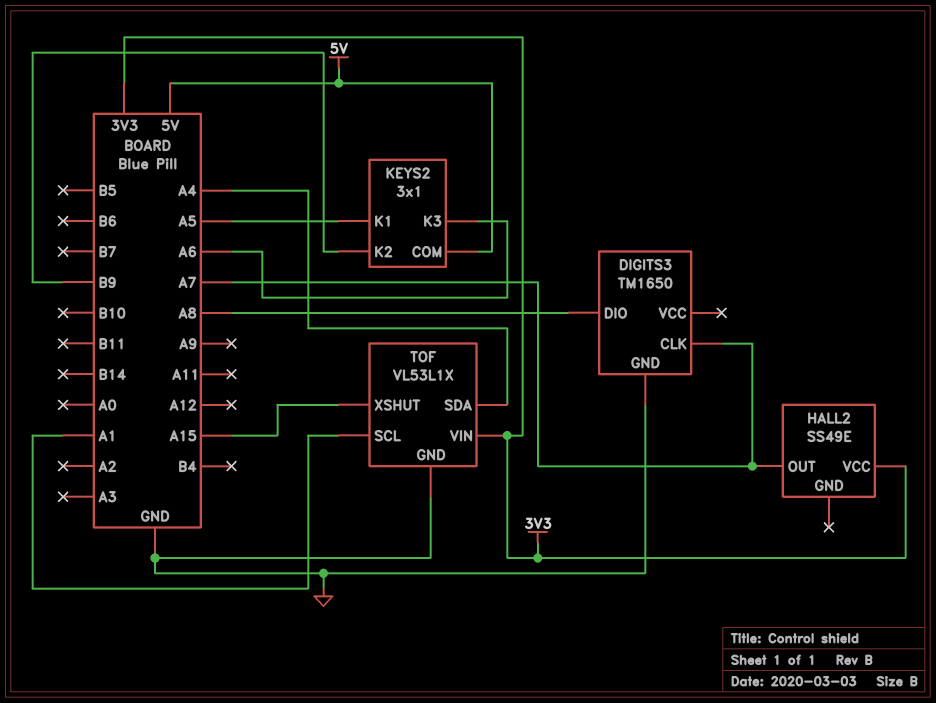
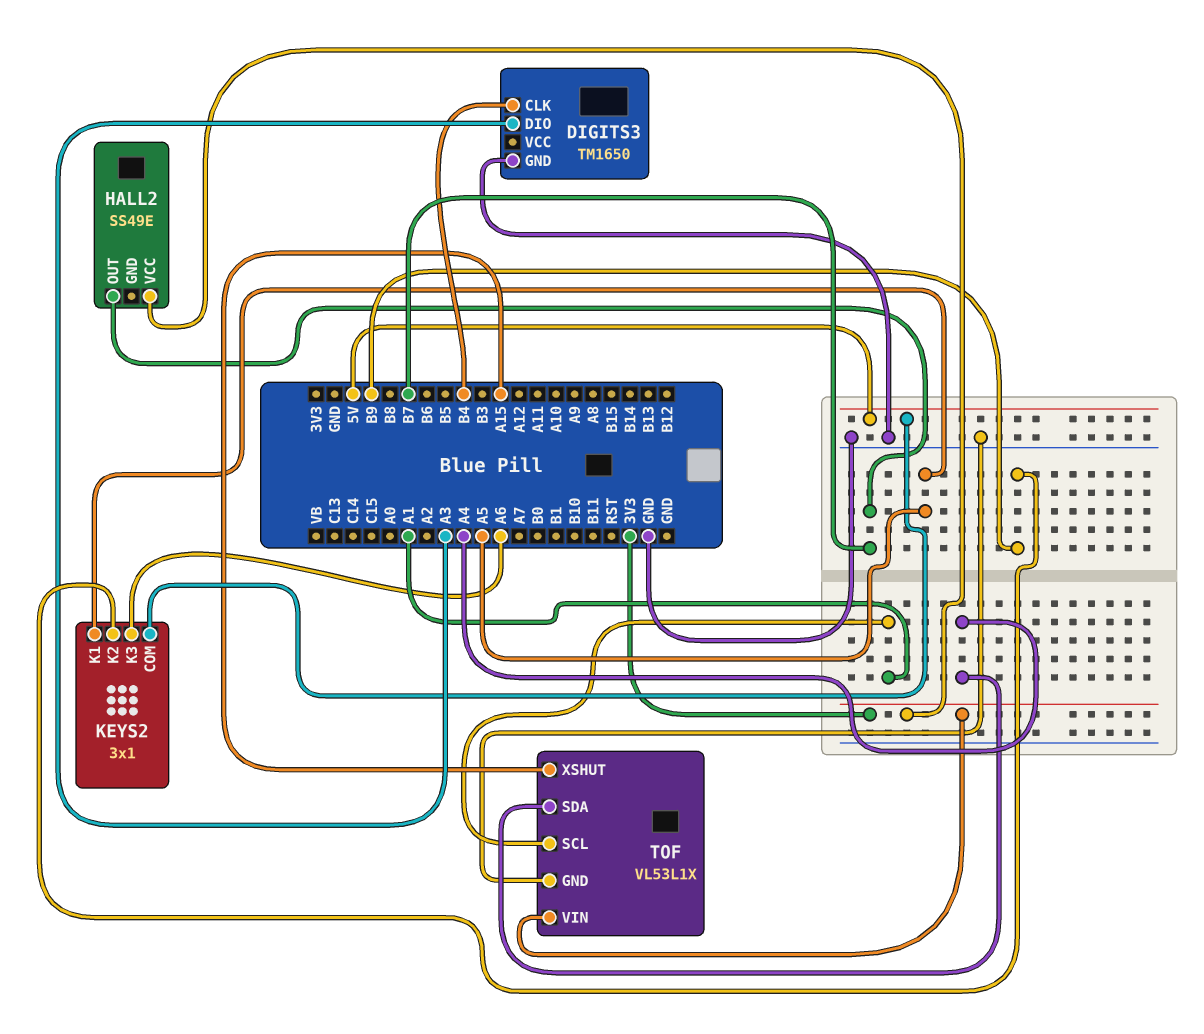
DIGITS3 pin CLK: A7 -> B4
DIGITS3 pin DIO: A8 -> A3
HALL2 pin OUT: A7 -> B7

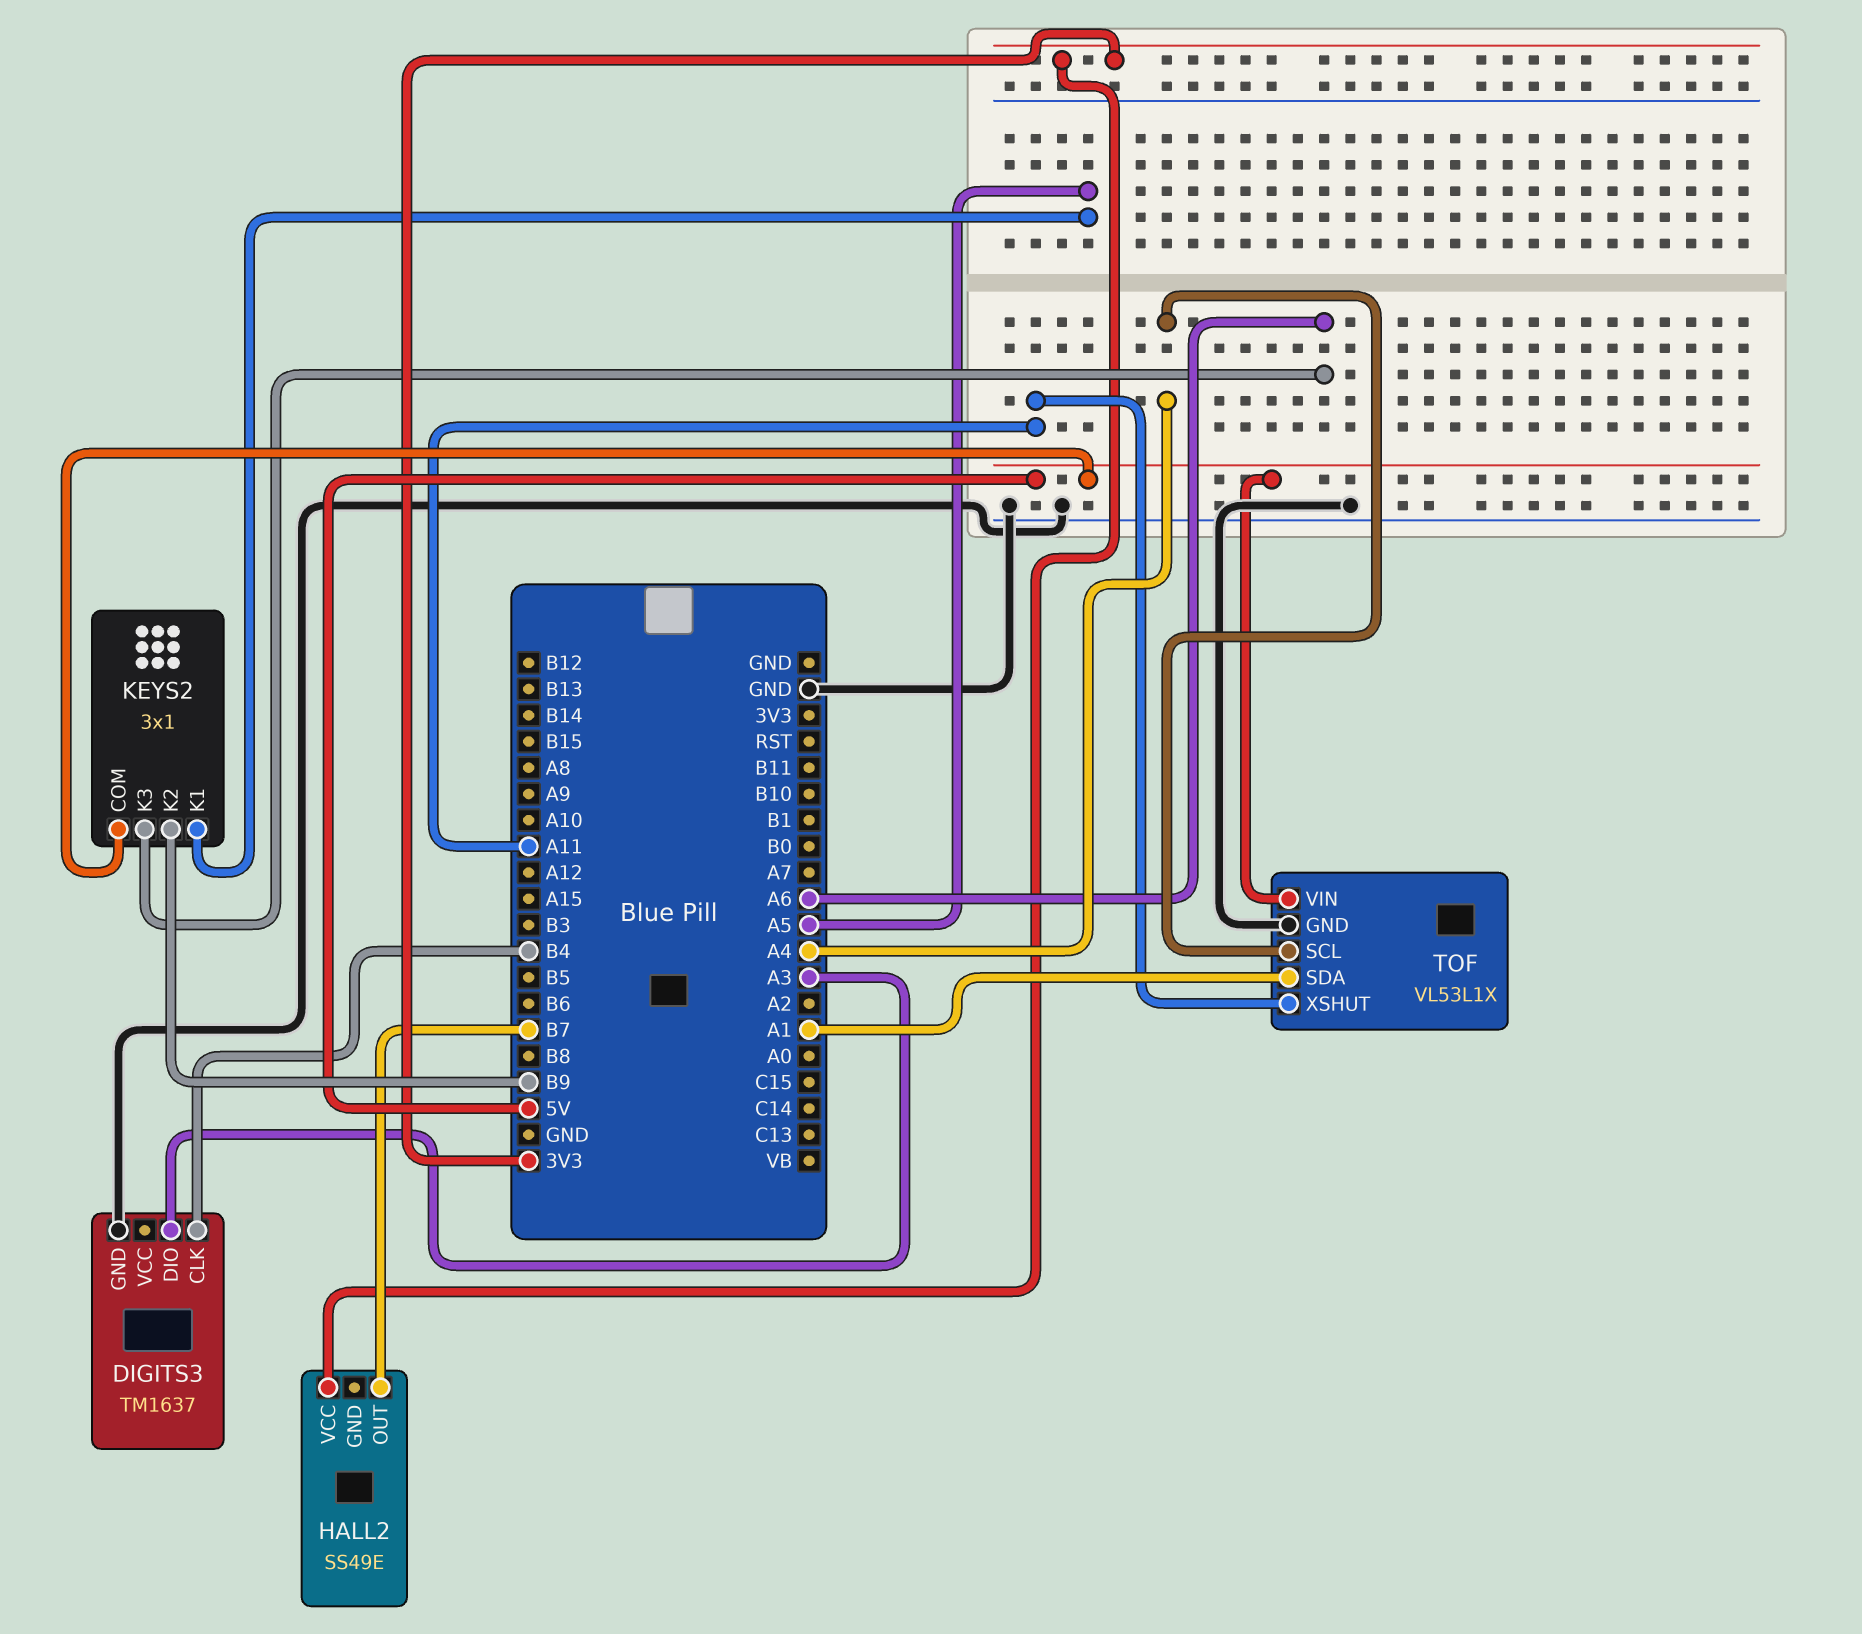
DIGITS3: TM1650 -> TM1637
TOF pin SCL: A1 -> A4
TOF pin SDA: A4 -> A1
TOF pin VIN: 3V3 -> 5V
TOF pin XSHUT: A15 -> A11

